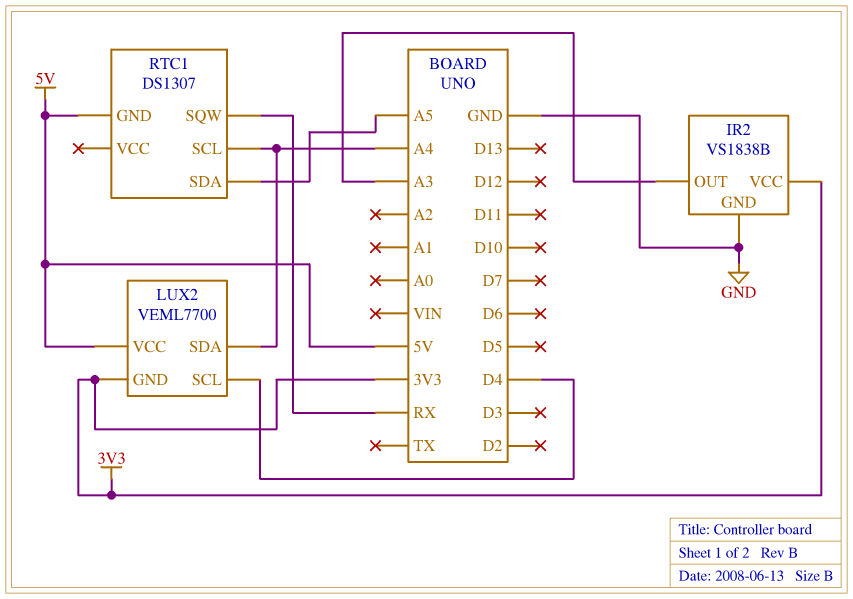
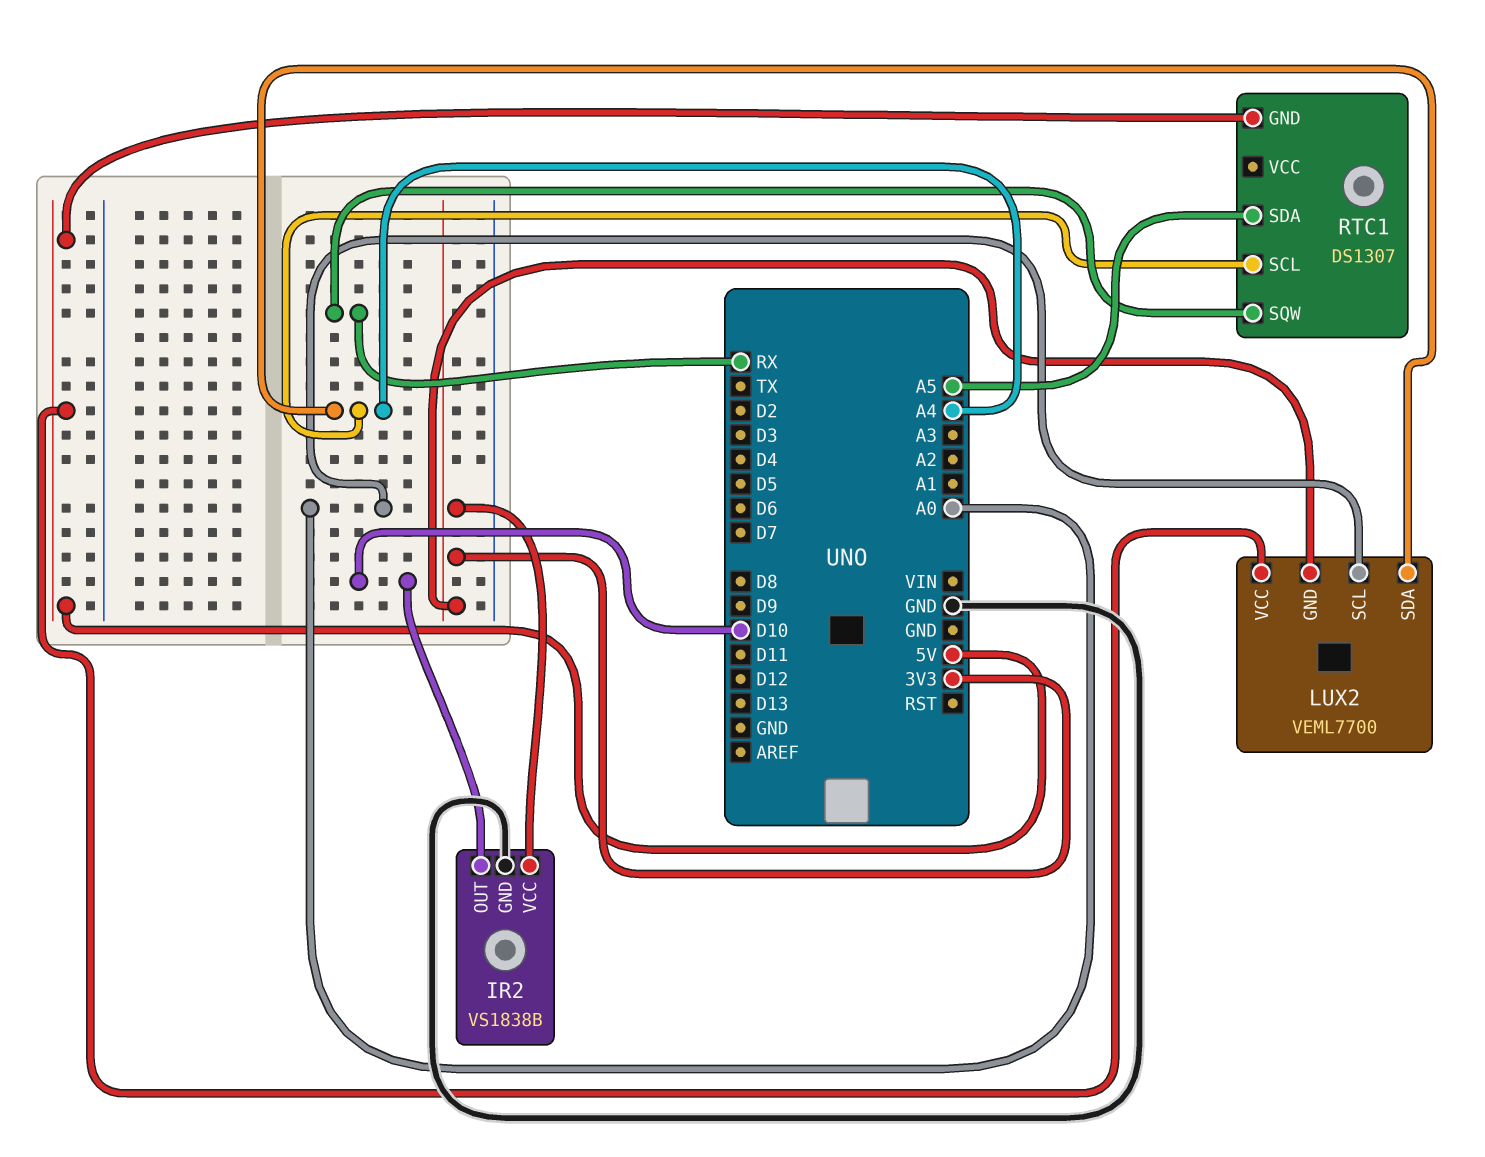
IR2 pin OUT: A3 -> D10
LUX2 pin SCL: D4 -> A0

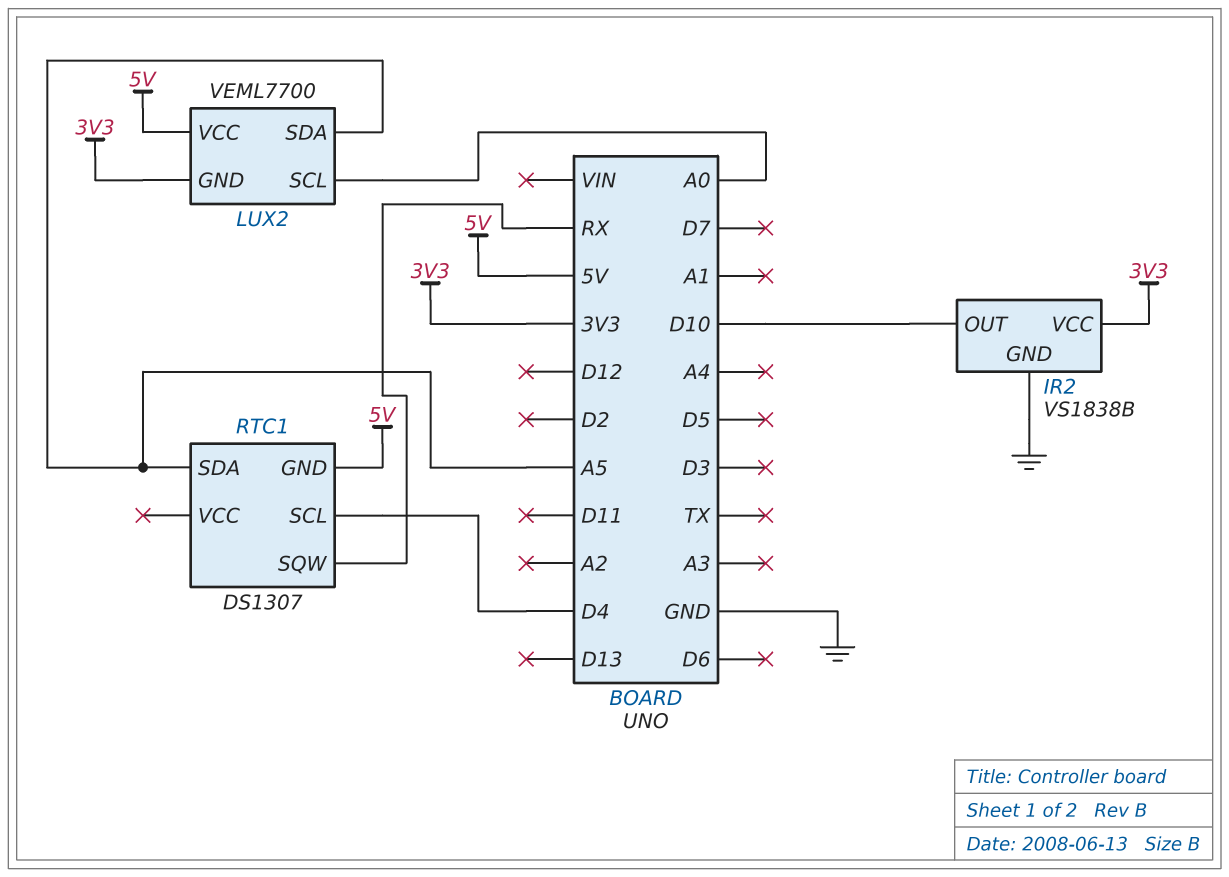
LUX2 pin SDA: A4 -> A5
RTC1 pin SCL: A4 -> D4

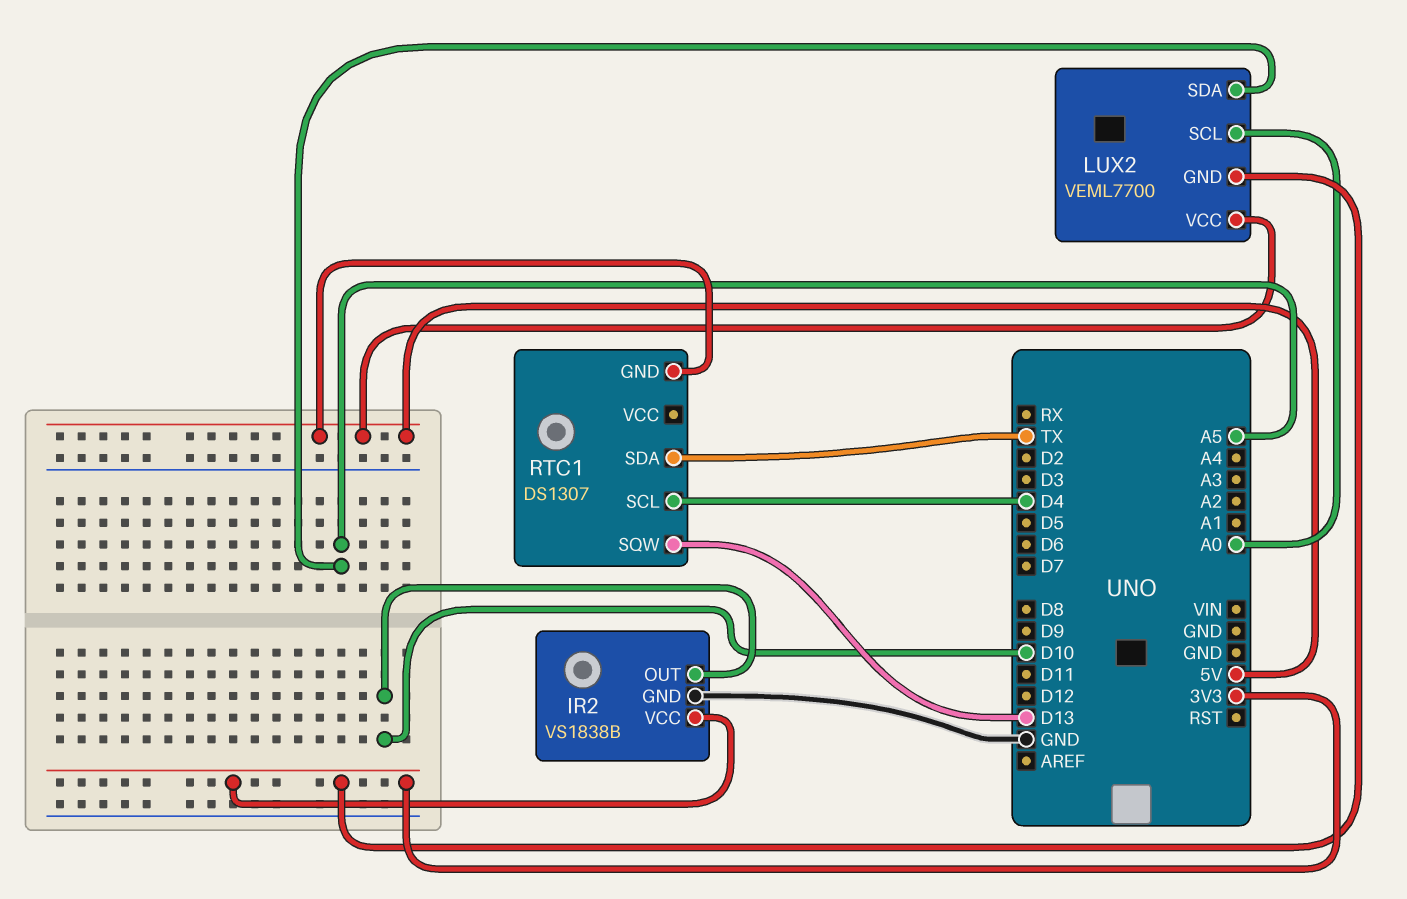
RTC1 pin SDA: A5 -> TX
RTC1 pin SQW: RX -> D13

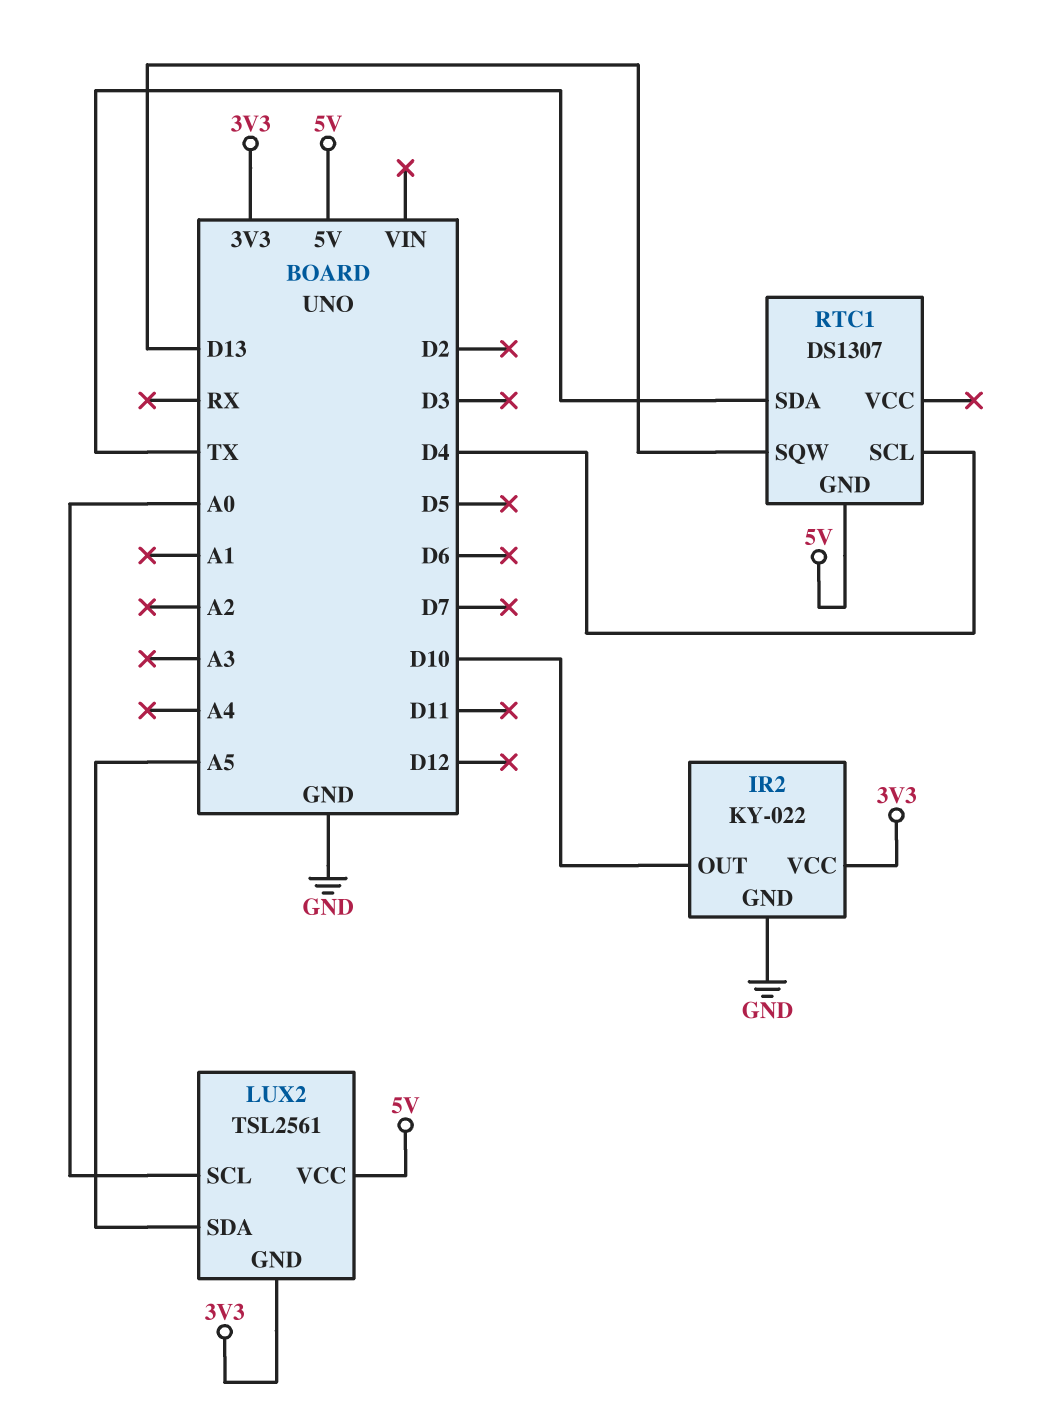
IR2: VS1838B -> KY-022
LUX2: VEML7700 -> TSL2561

